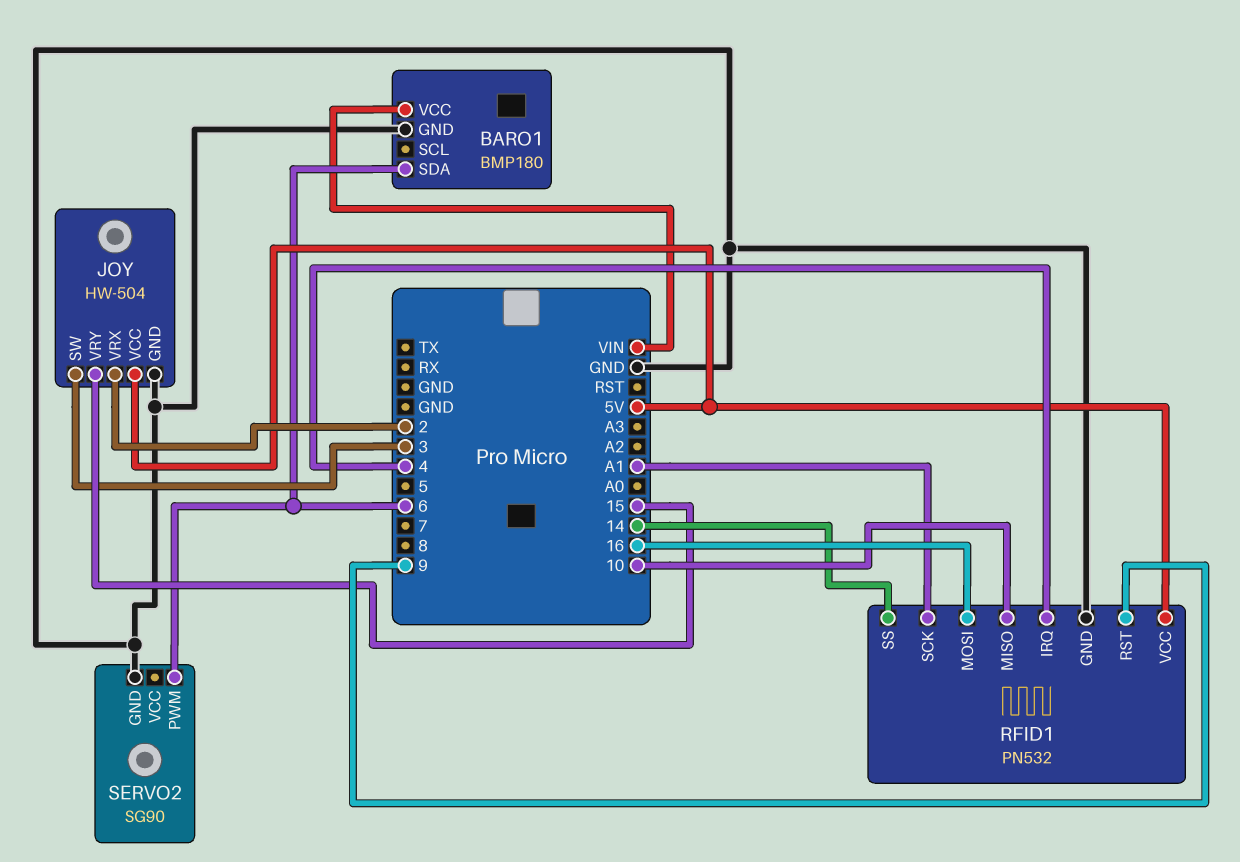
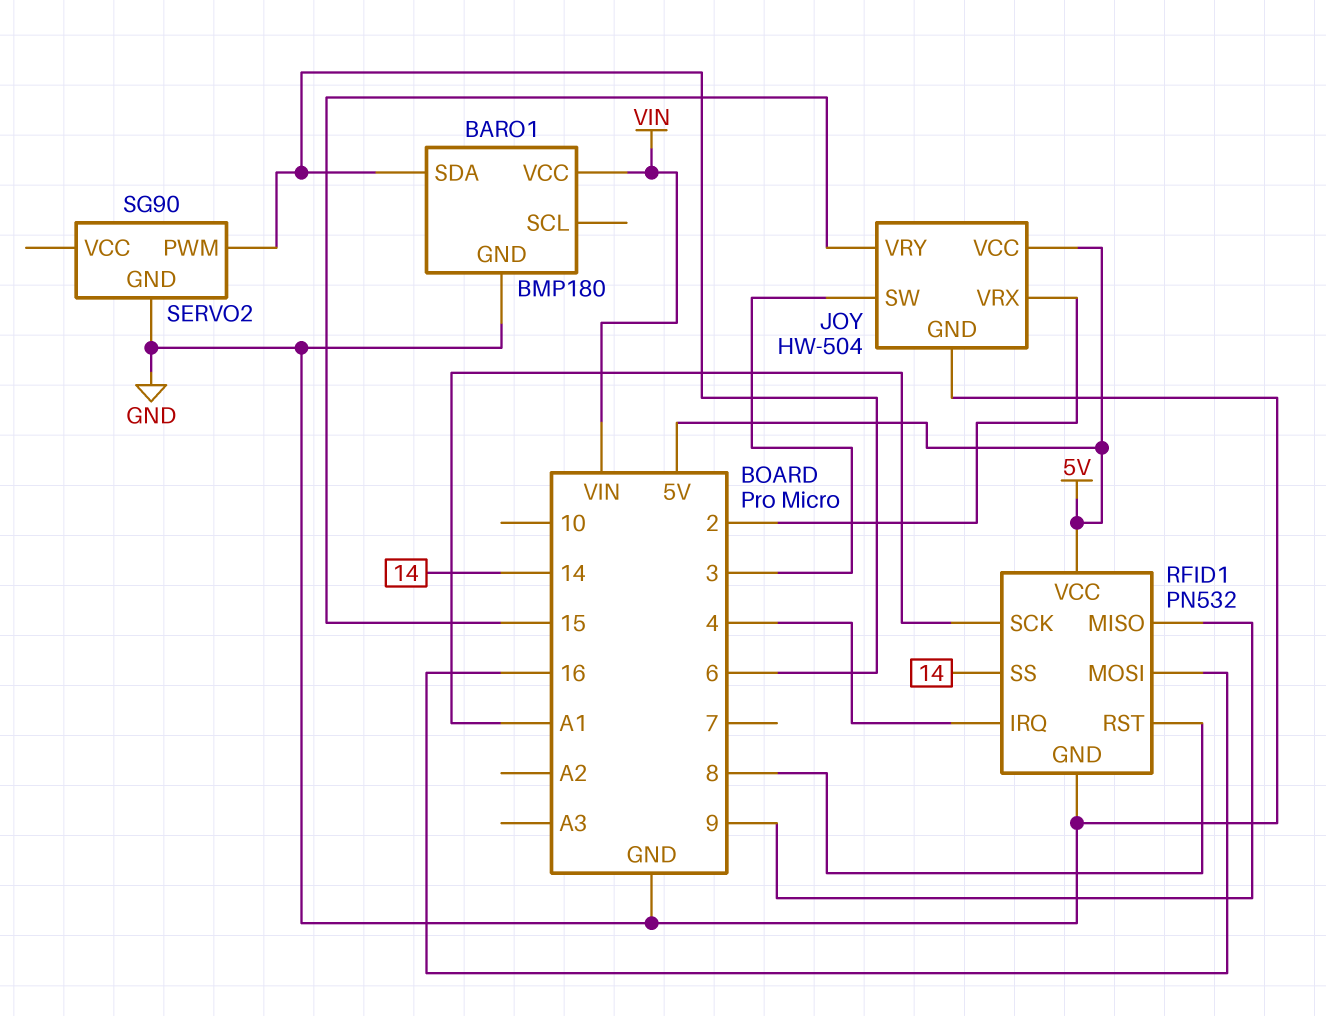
RFID1 pin MISO: 10 -> 9
RFID1 pin RST: 9 -> 8

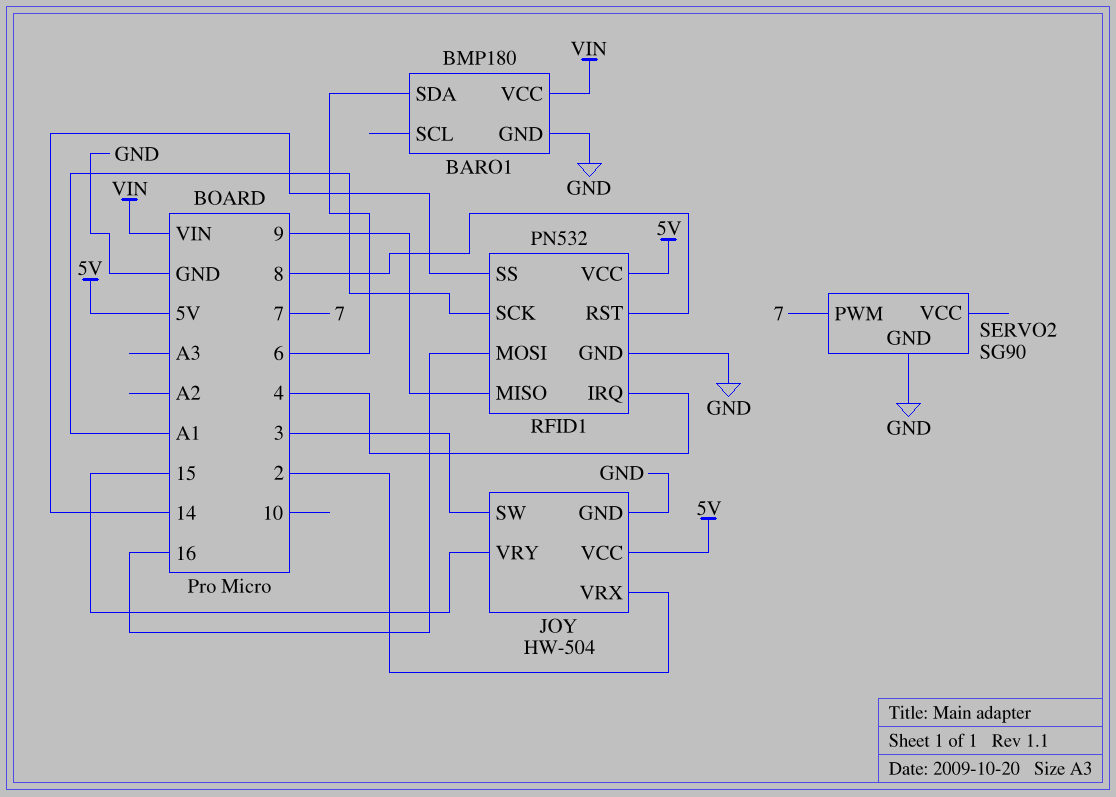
SERVO2 pin PWM: 6 -> 7

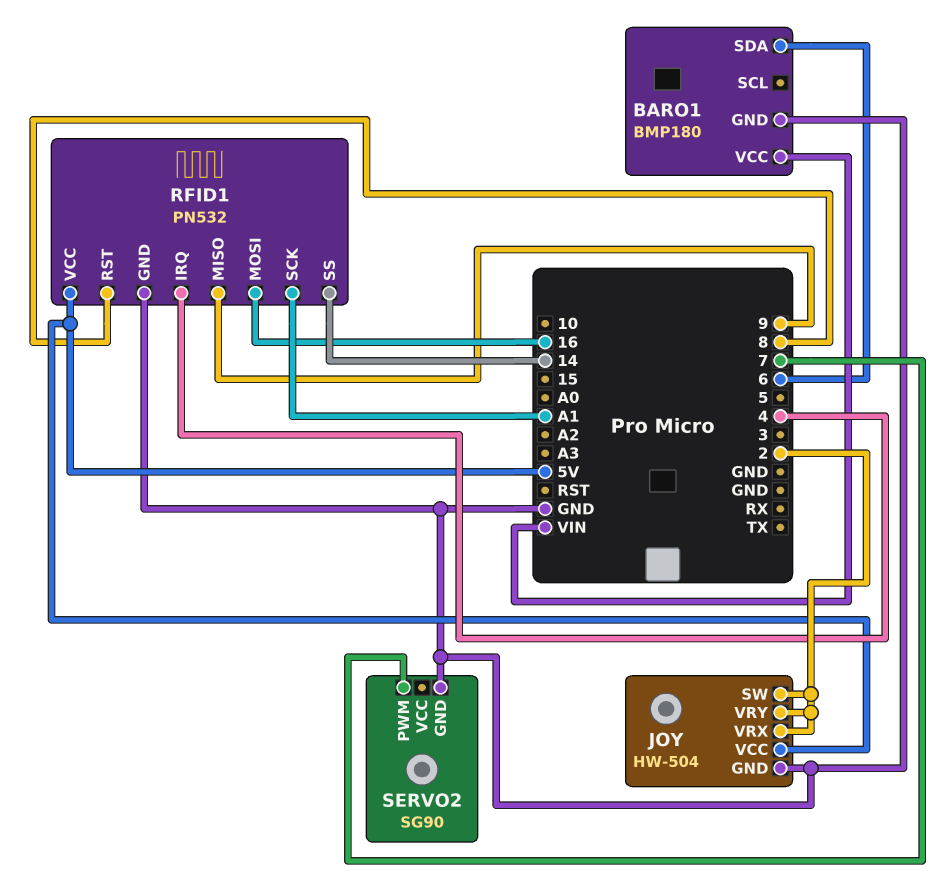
JOY pin SW: 3 -> 2
JOY pin VRY: 15 -> 2

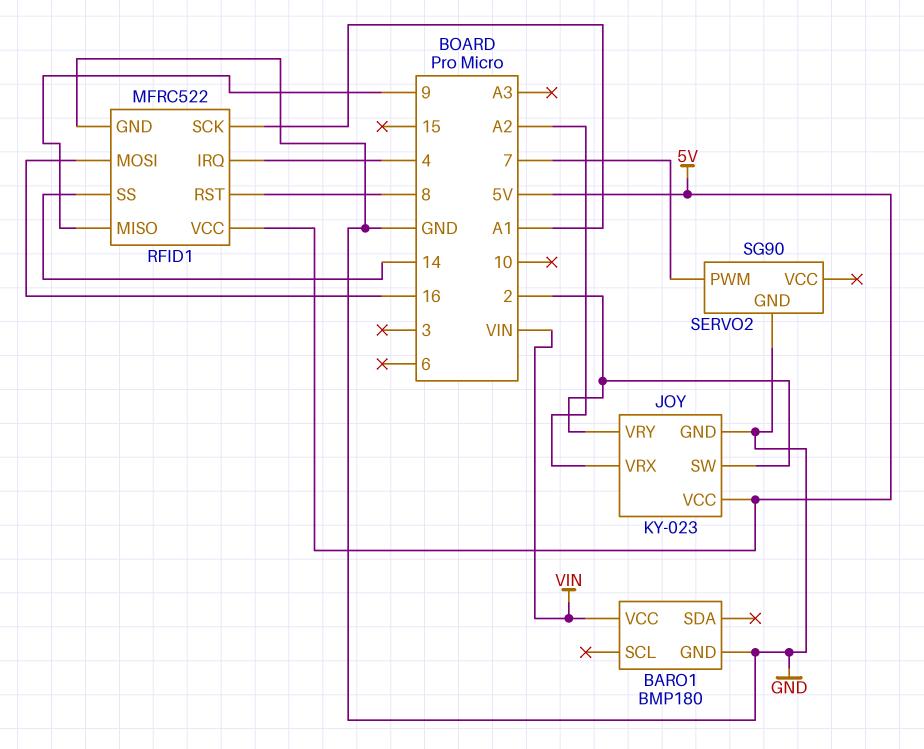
BARO1 pin SDA: 6 -> none
JOY: HW-504 -> KY-023
JOY pin VRX: 2 -> A2
RFID1: PN532 -> MFRC522

